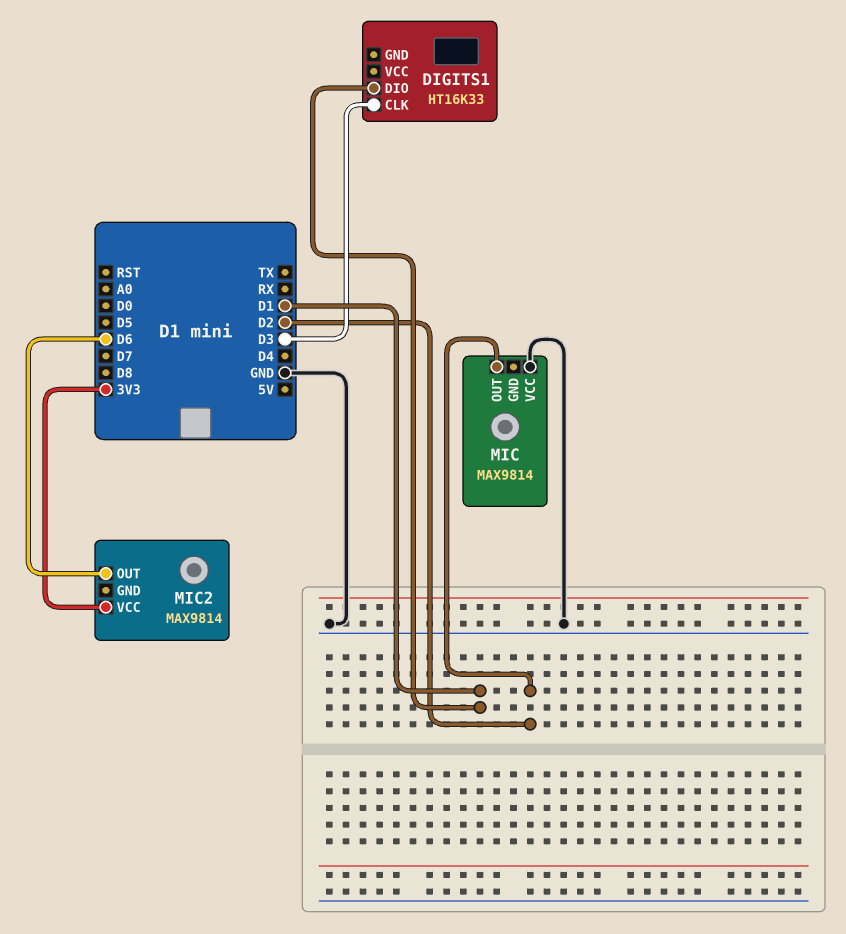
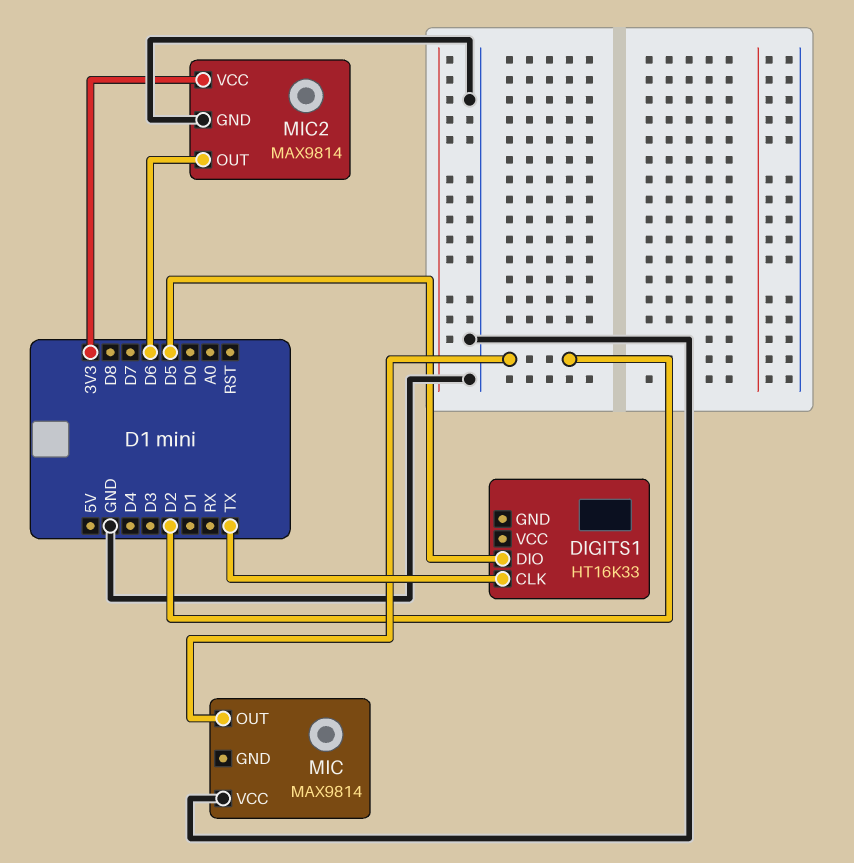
DIGITS1 pin CLK: D3 -> TX
DIGITS1 pin DIO: D1 -> D5
MIC2 pin GND: none -> GND

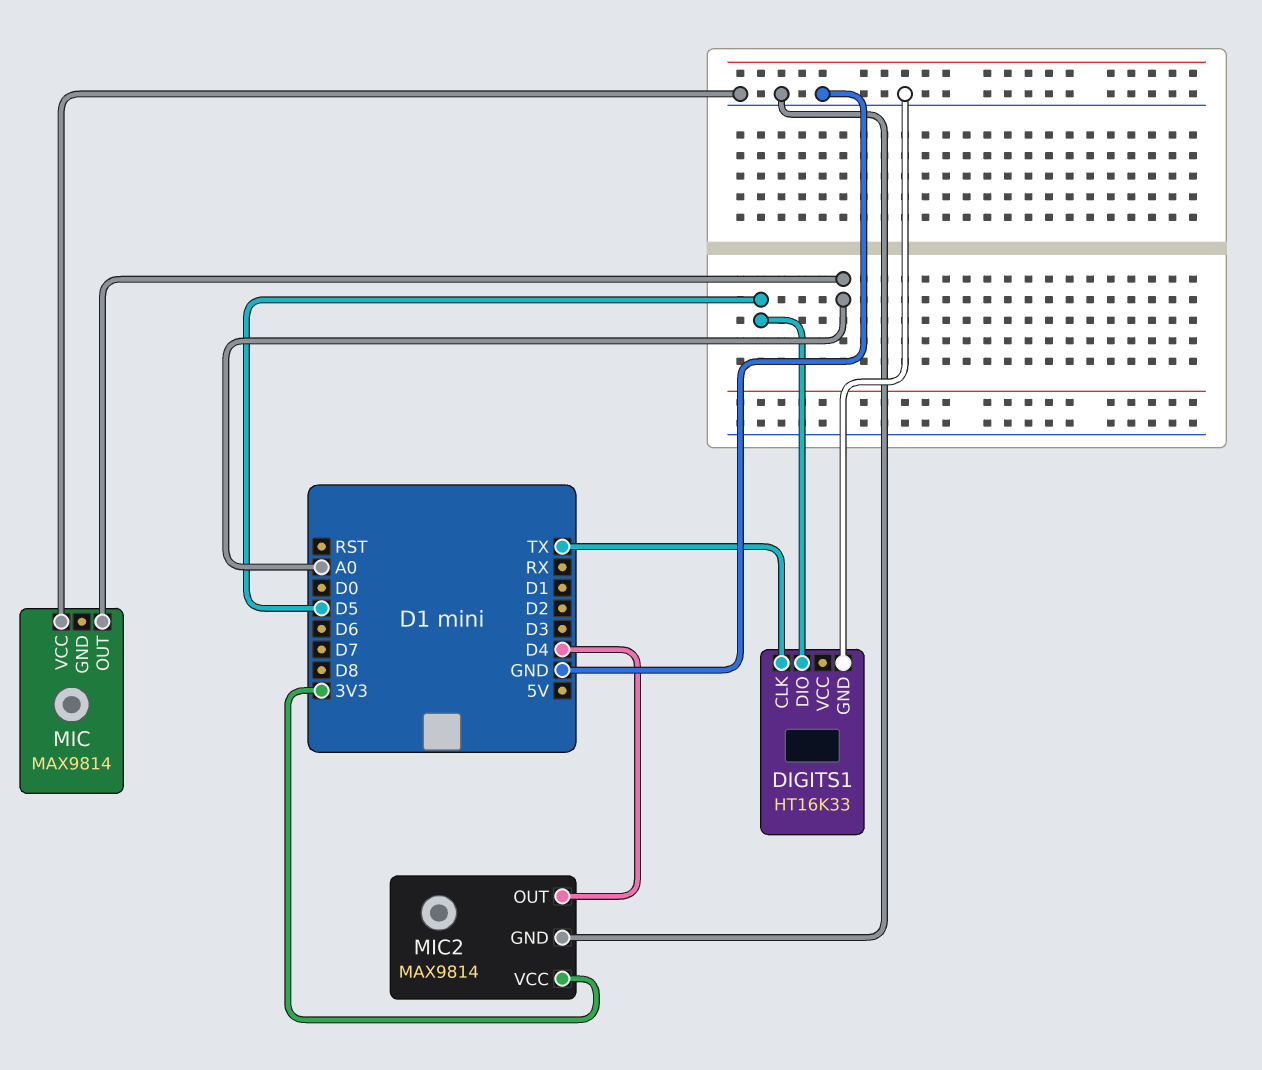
DIGITS1 pin GND: none -> GND
MIC pin OUT: D2 -> A0
MIC2 pin OUT: D6 -> D4

